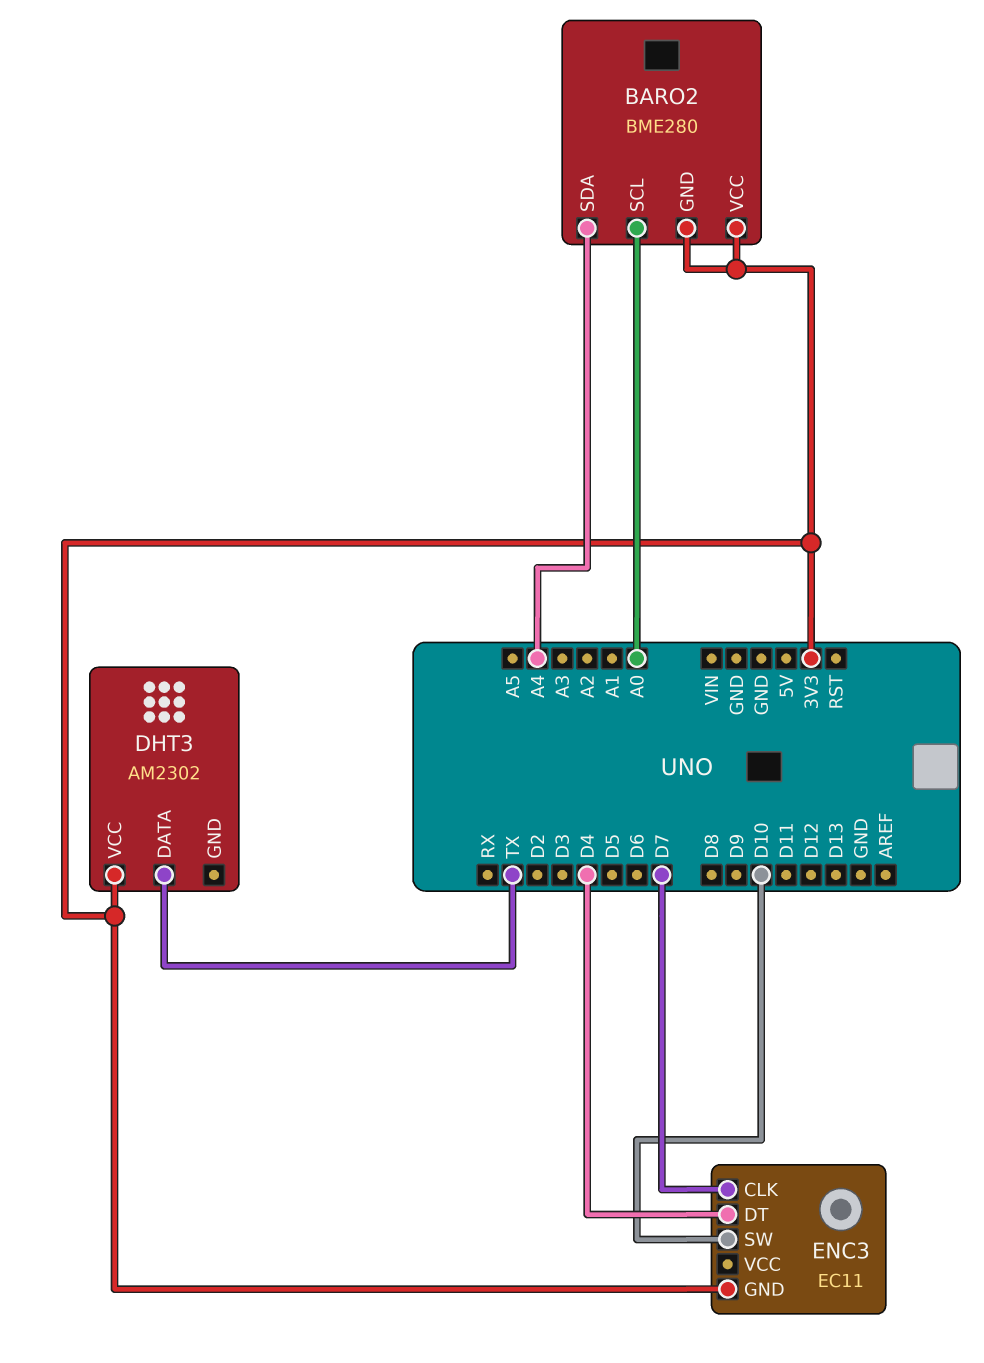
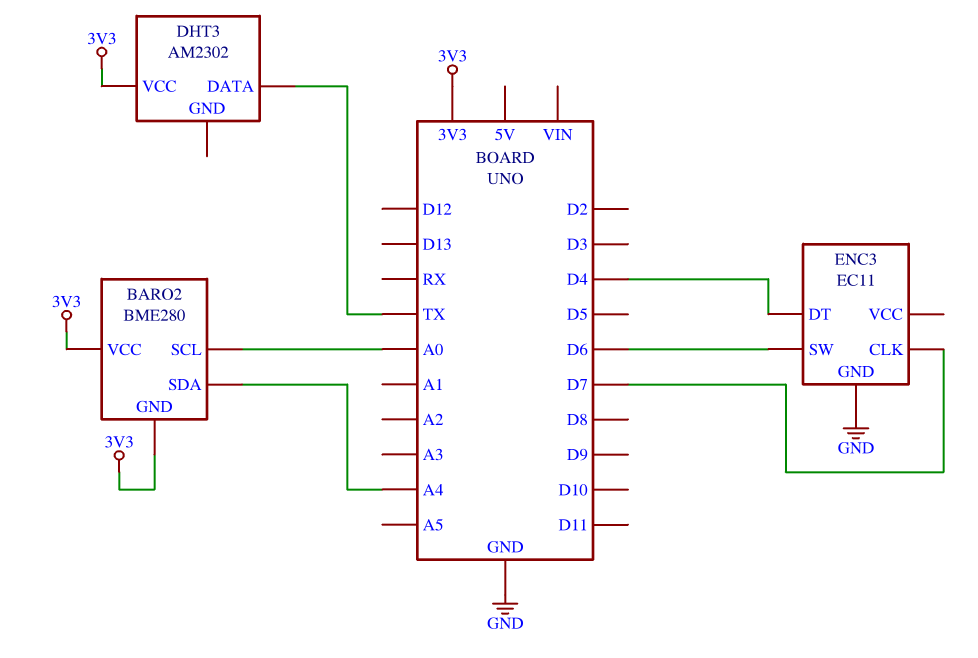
ENC3 pin GND: 3V3 -> GND
ENC3 pin SW: D10 -> D6

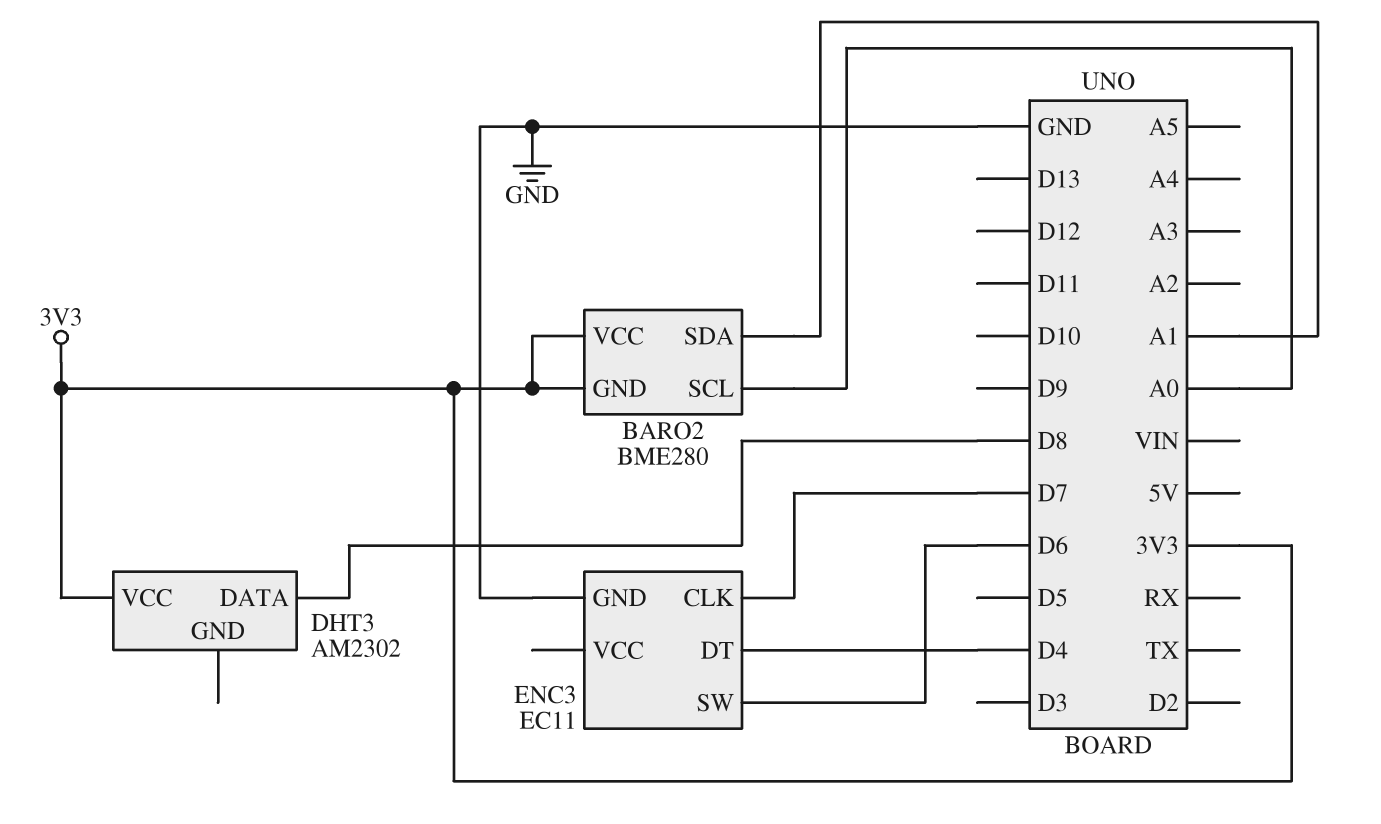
BARO2 pin SDA: A4 -> A1
DHT3 pin DATA: TX -> D8

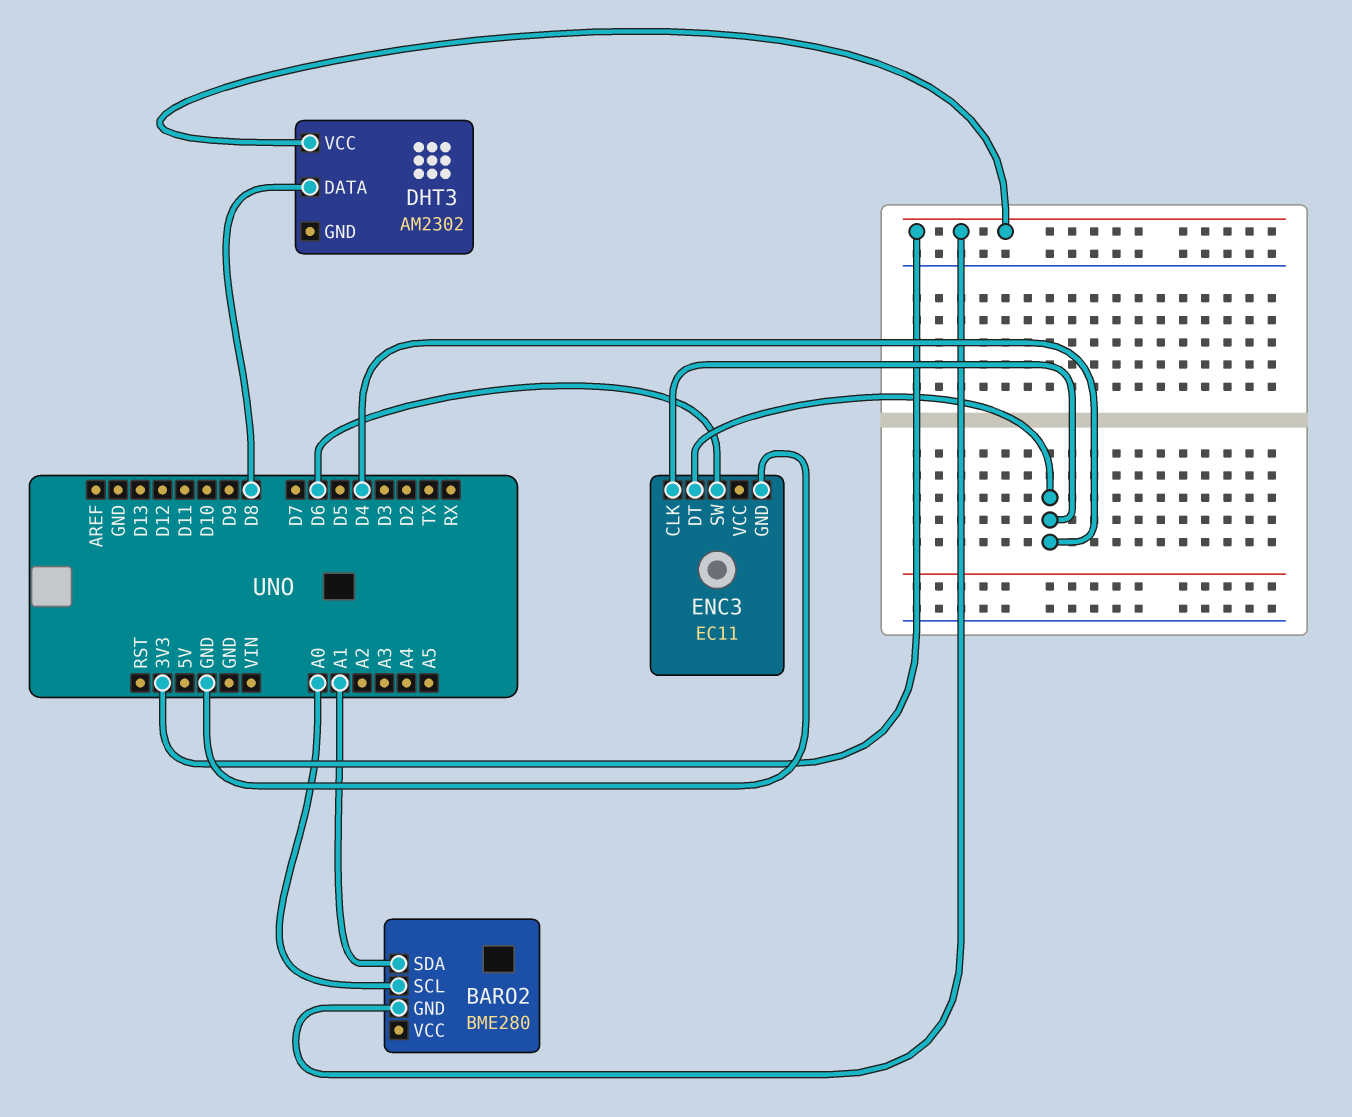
BARO2 pin VCC: 3V3 -> none
ENC3 pin CLK: D7 -> D4

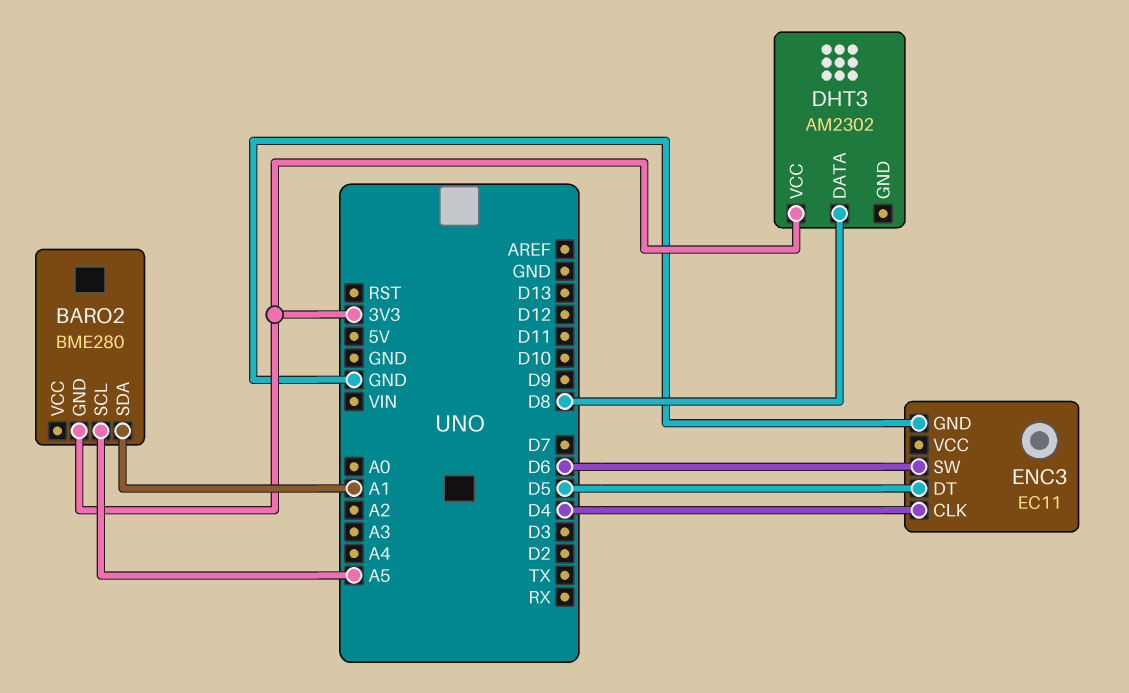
BARO2 pin SCL: A0 -> A5
ENC3 pin DT: D4 -> D5

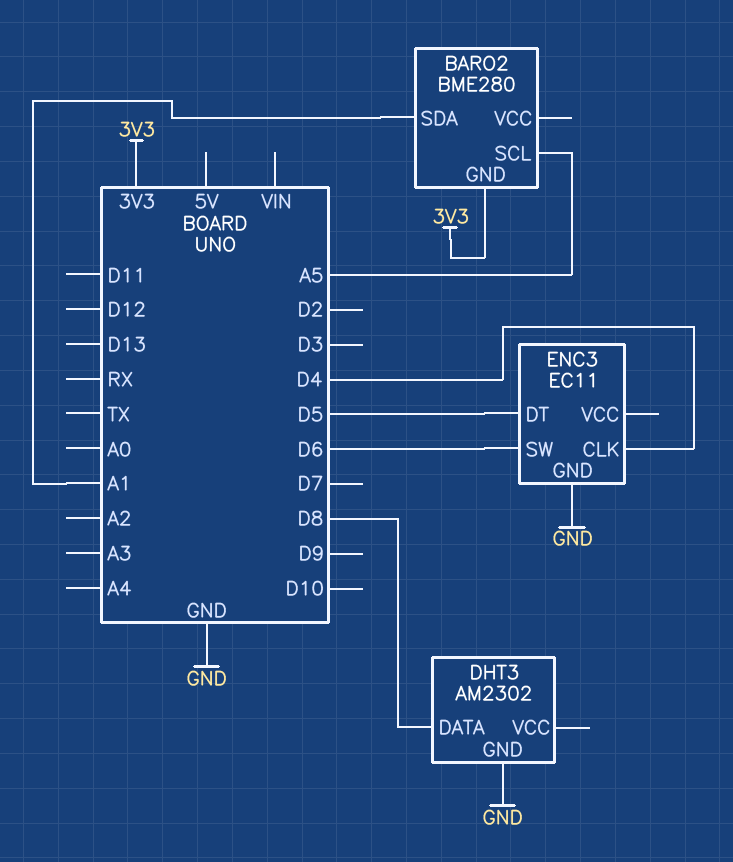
DHT3 pin GND: none -> GND
DHT3 pin VCC: 3V3 -> none

